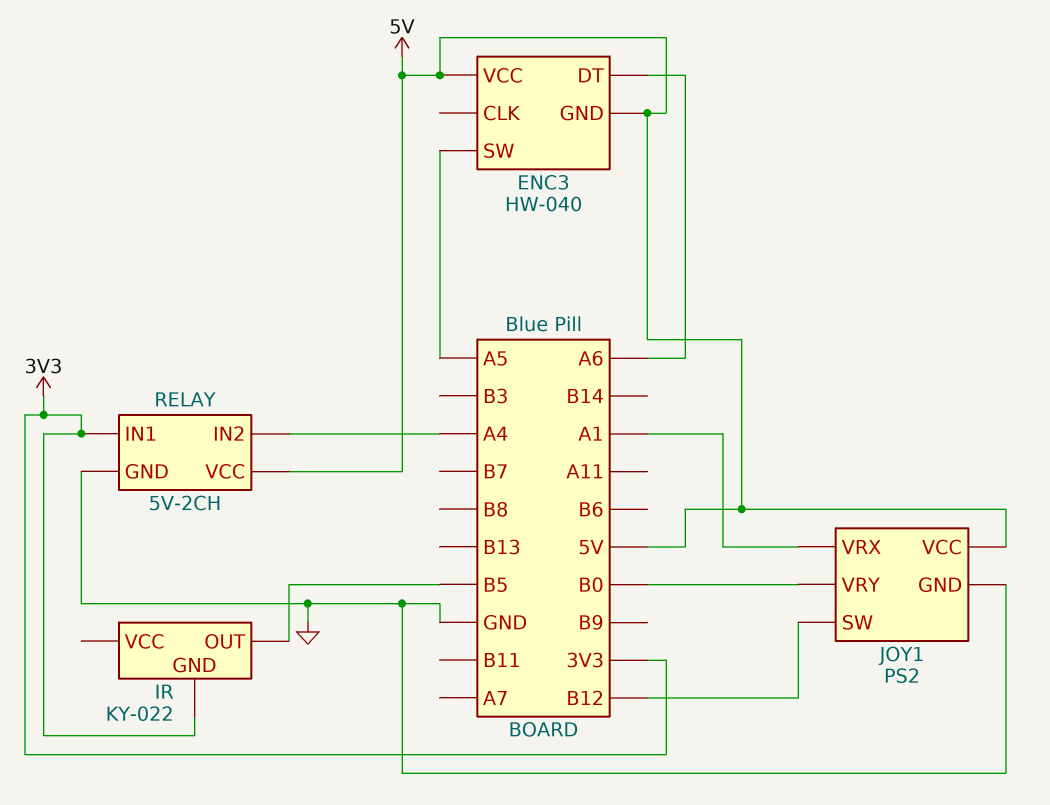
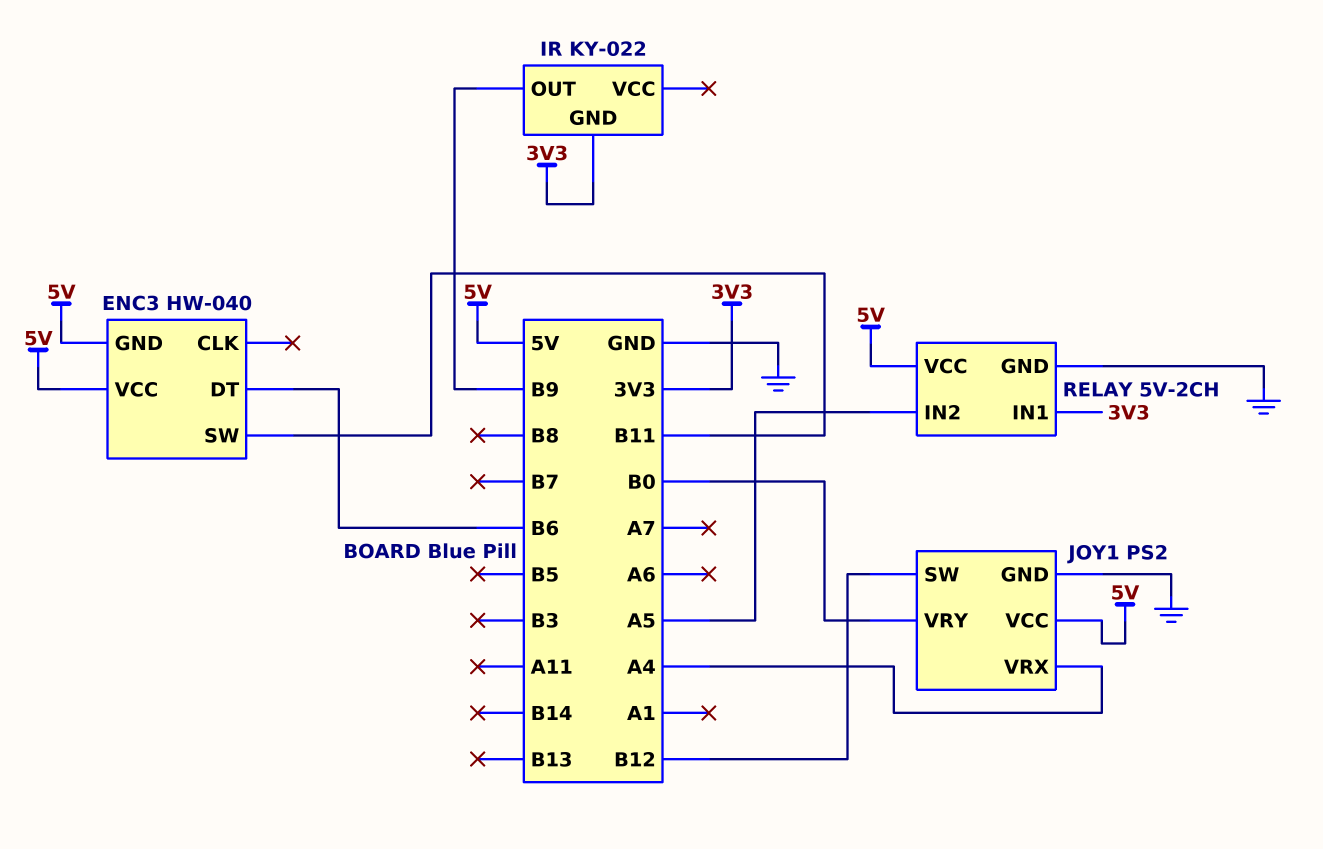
ENC3 pin DT: A6 -> B6
ENC3 pin SW: A5 -> B11
IR pin OUT: B5 -> B9
JOY1 pin VRX: A1 -> A4
RELAY pin IN2: A4 -> A5

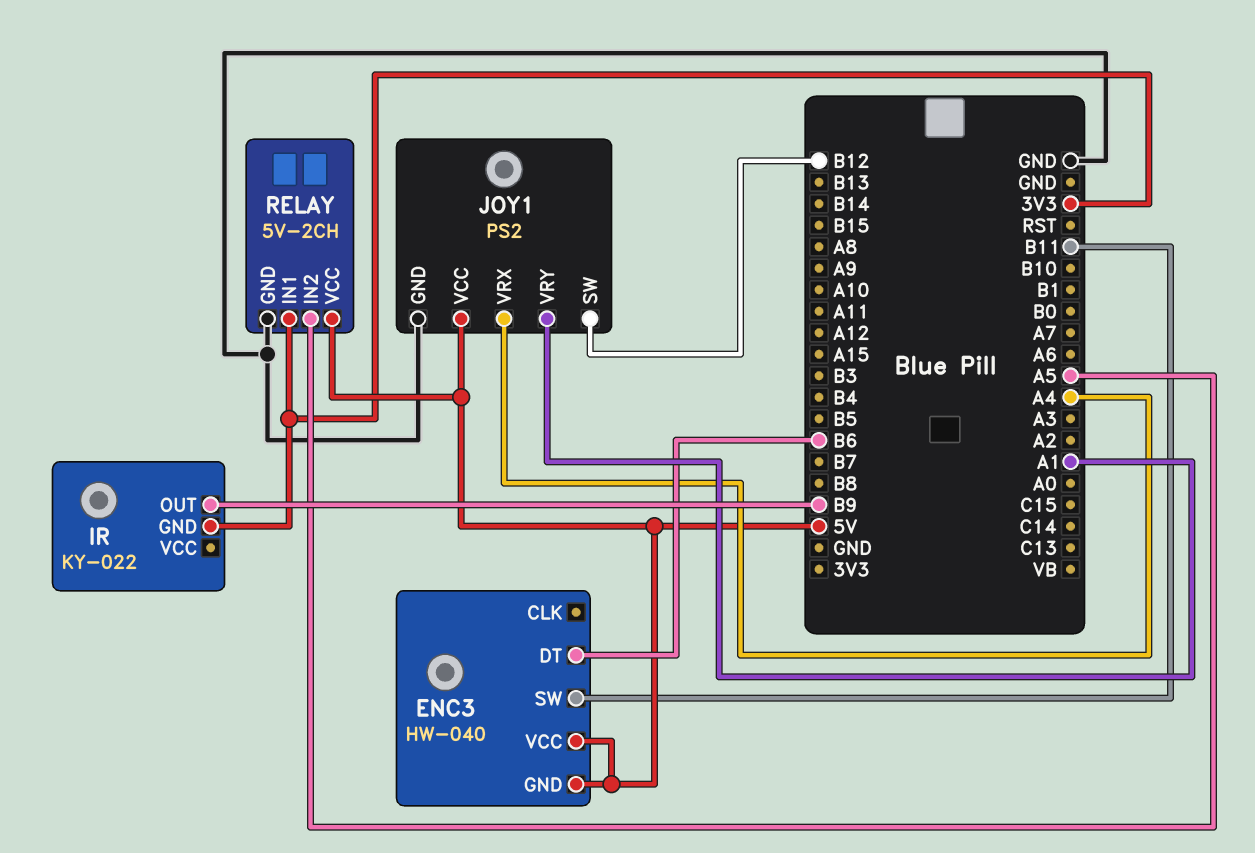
JOY1 pin VRY: B0 -> A1

